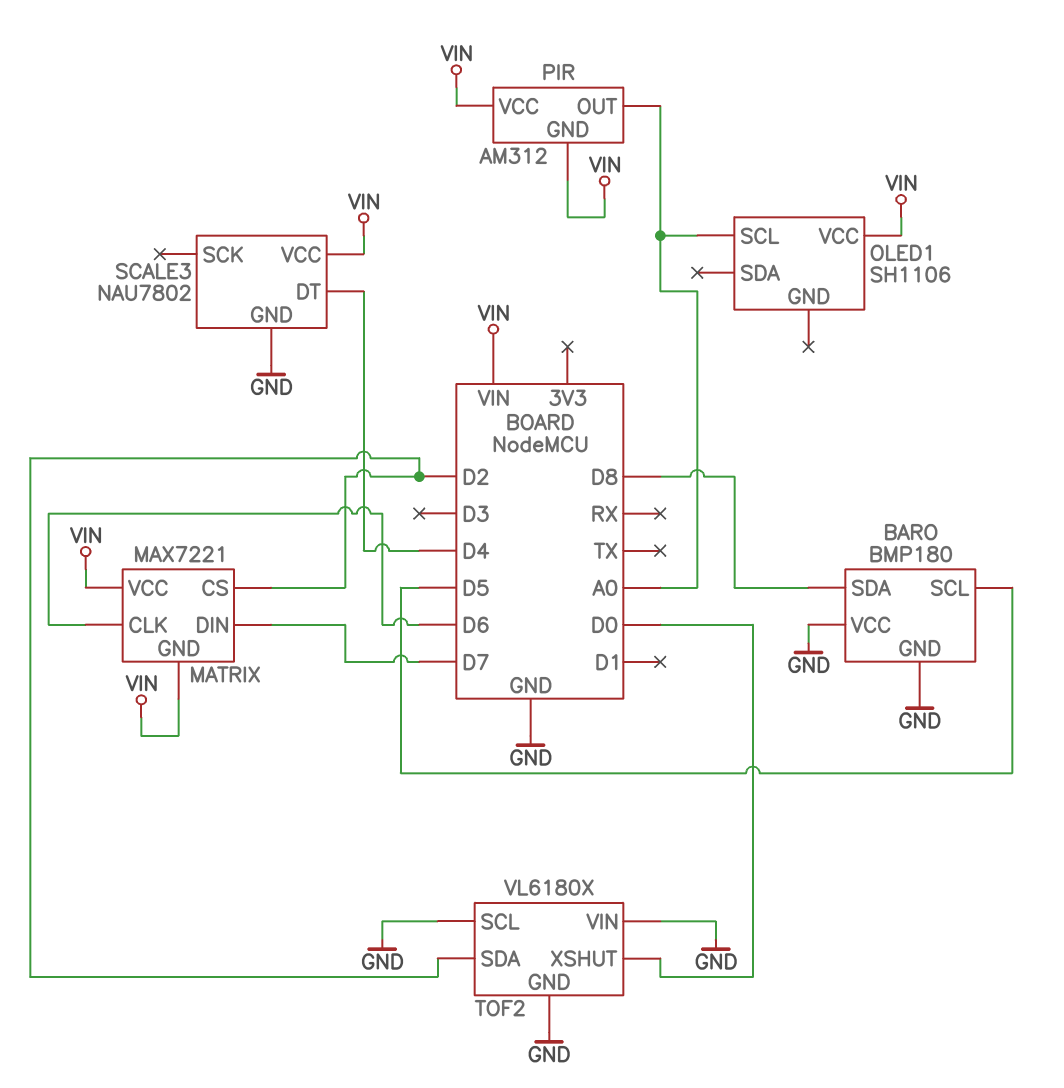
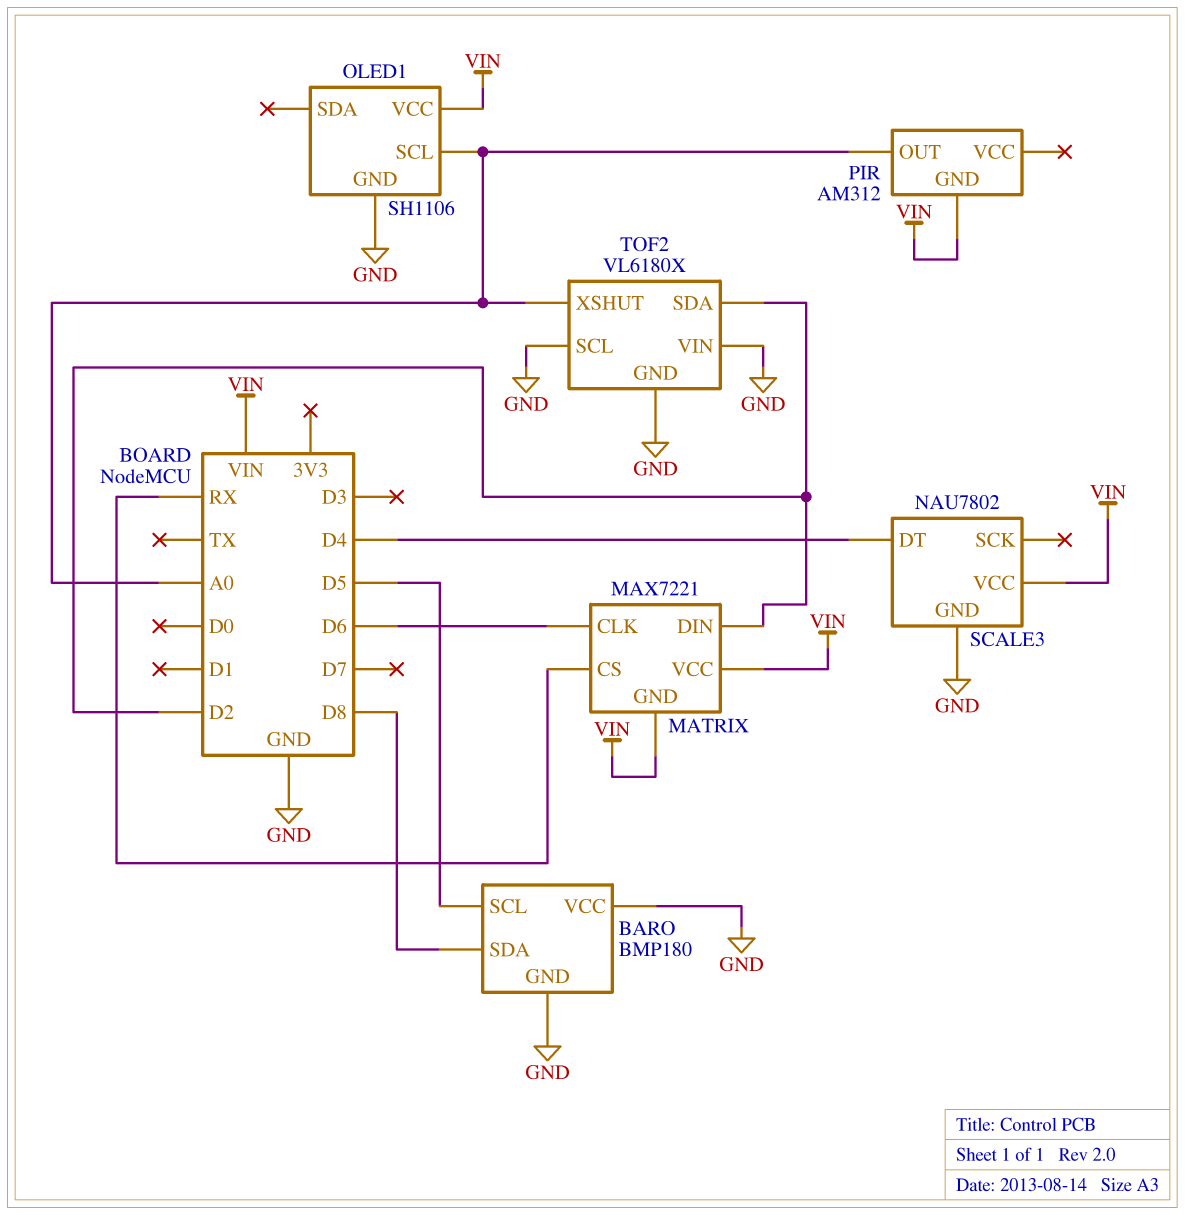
MATRIX pin CS: D2 -> RX
MATRIX pin DIN: D7 -> D2
OLED1 pin GND: none -> GND
PIR pin VCC: VIN -> none
TOF2 pin XSHUT: D0 -> A0

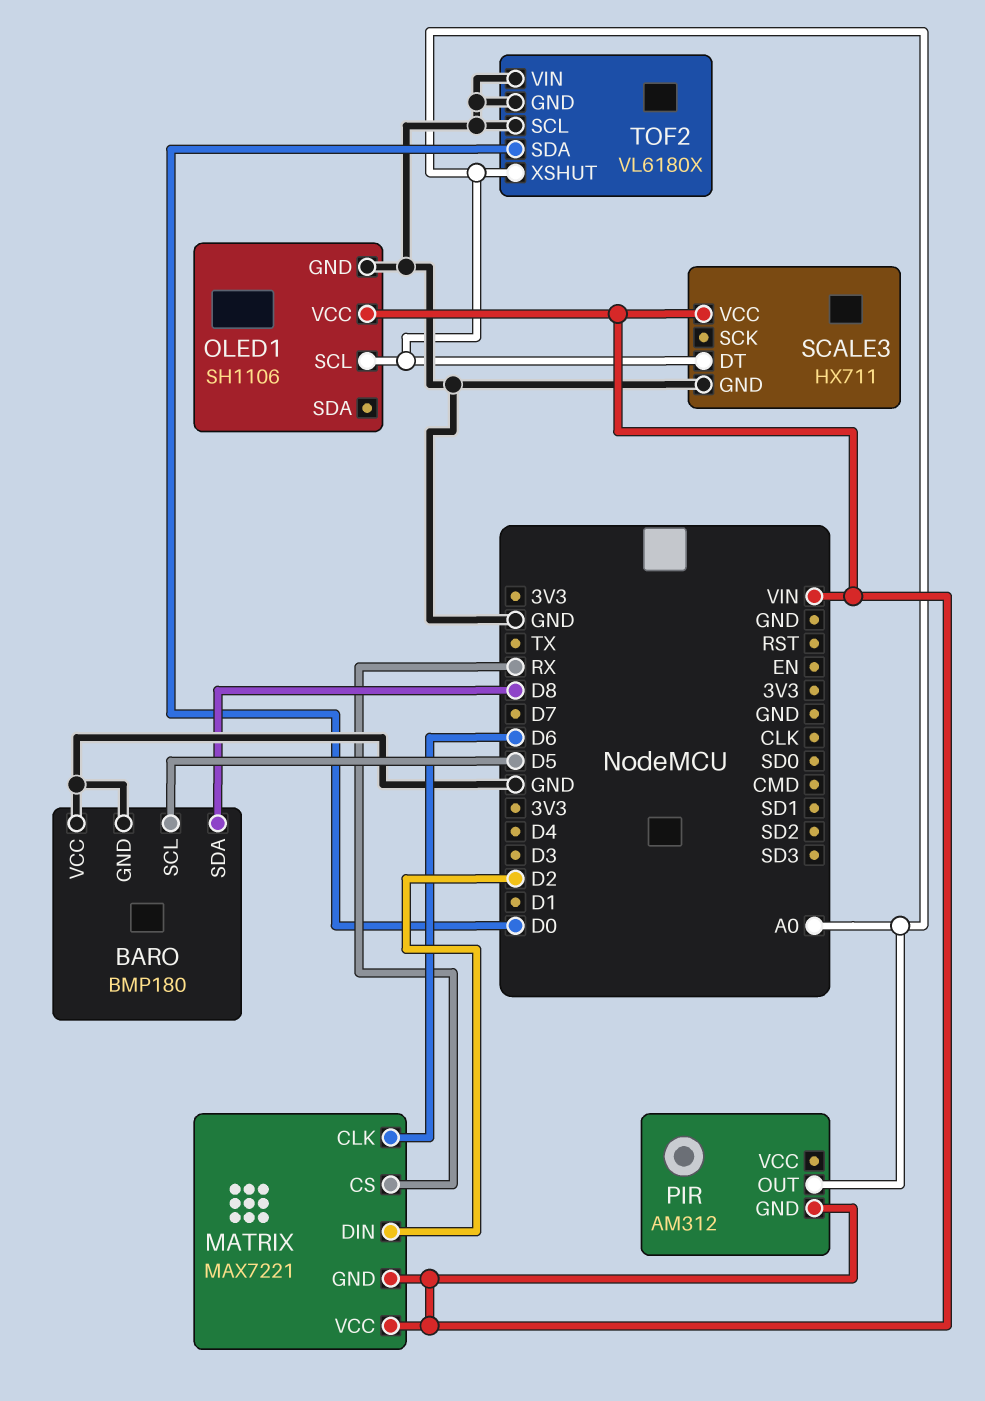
SCALE3: NAU7802 -> HX711
SCALE3 pin DT: D4 -> A0
TOF2 pin SDA: D2 -> D0

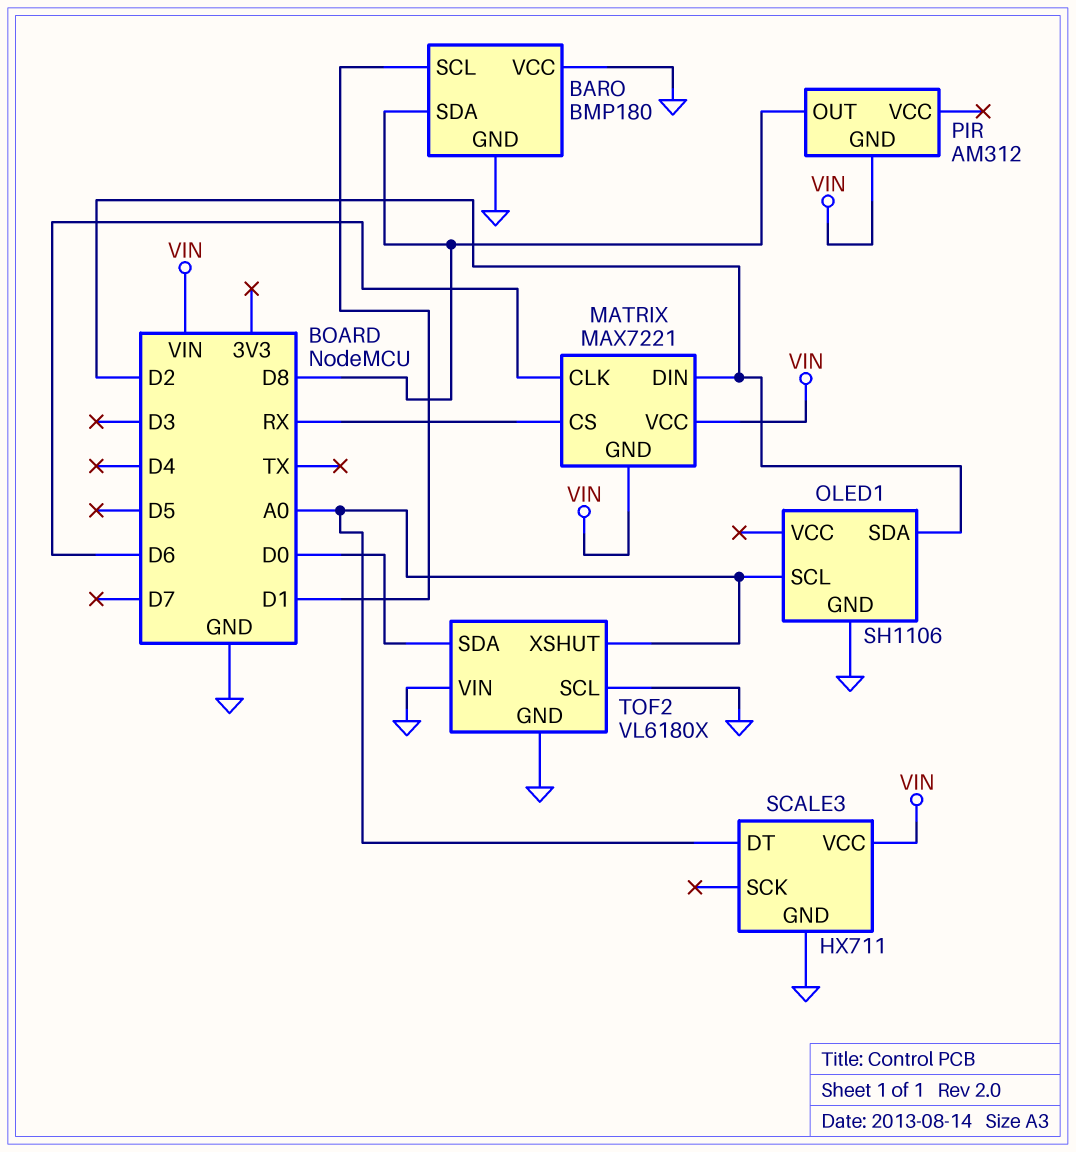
BARO pin SCL: D5 -> D1
OLED1 pin SDA: none -> D2
OLED1 pin VCC: VIN -> none
PIR pin OUT: A0 -> D8

